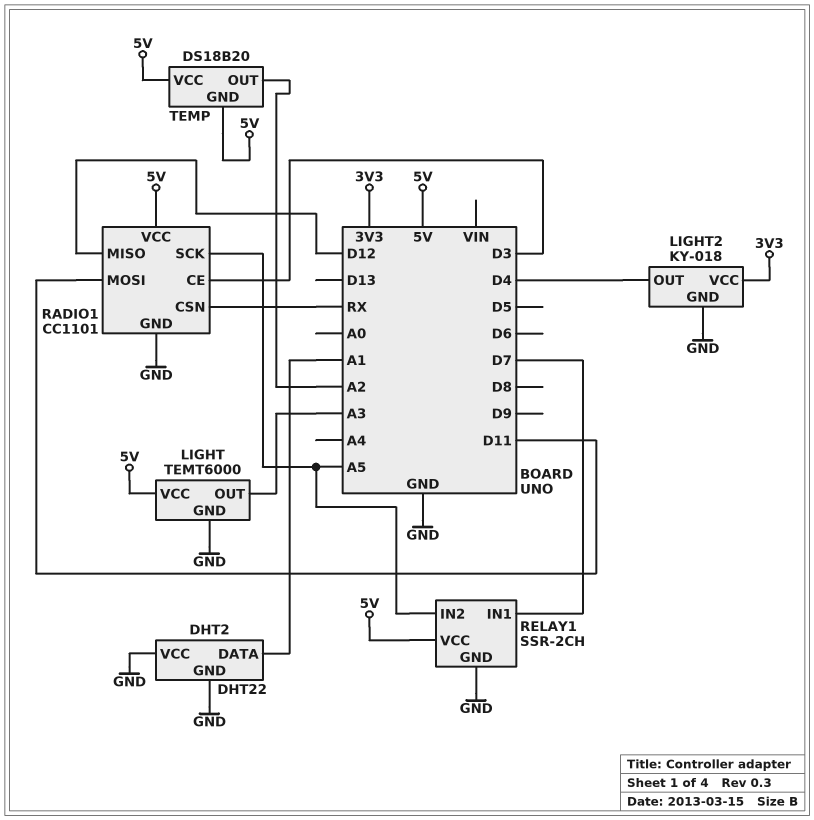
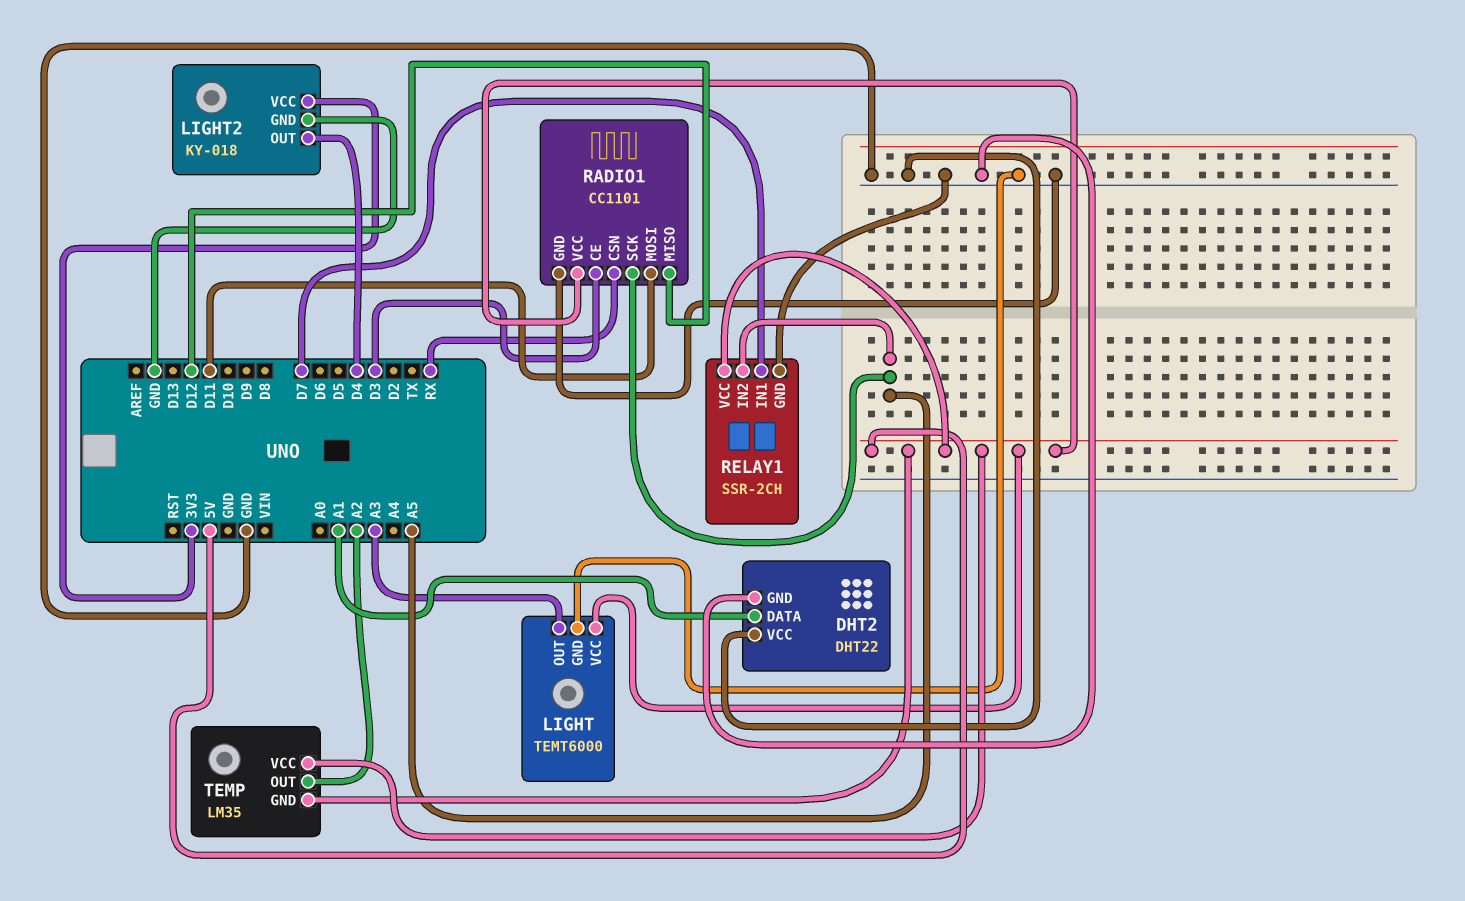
TEMP: DS18B20 -> LM35

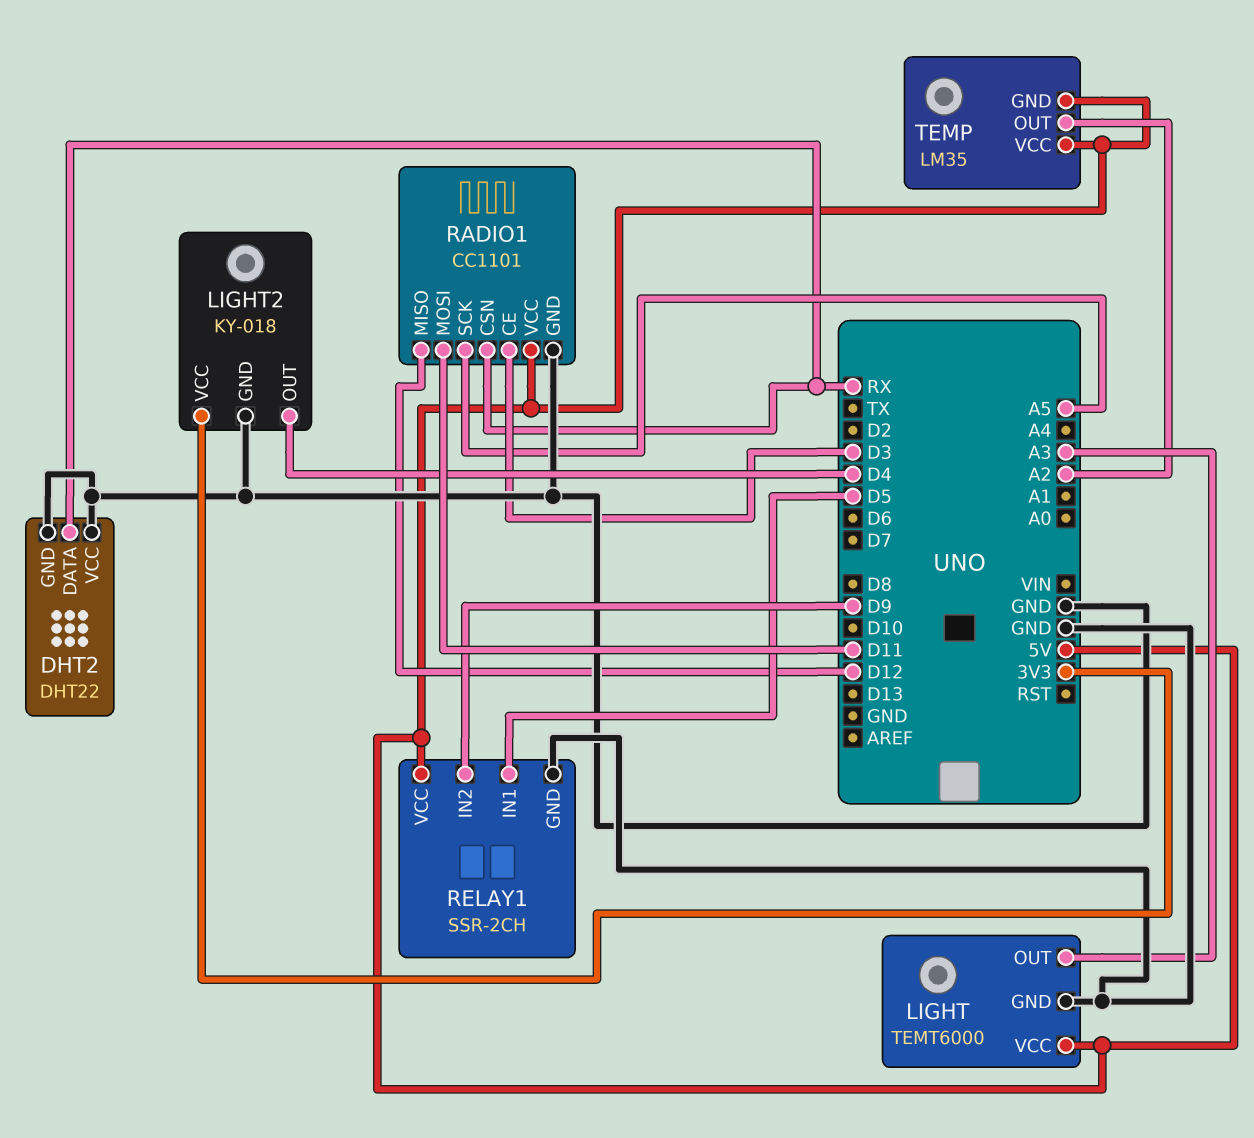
DHT2 pin DATA: A1 -> RX
RELAY1 pin IN1: D7 -> D5
RELAY1 pin IN2: A5 -> D9

